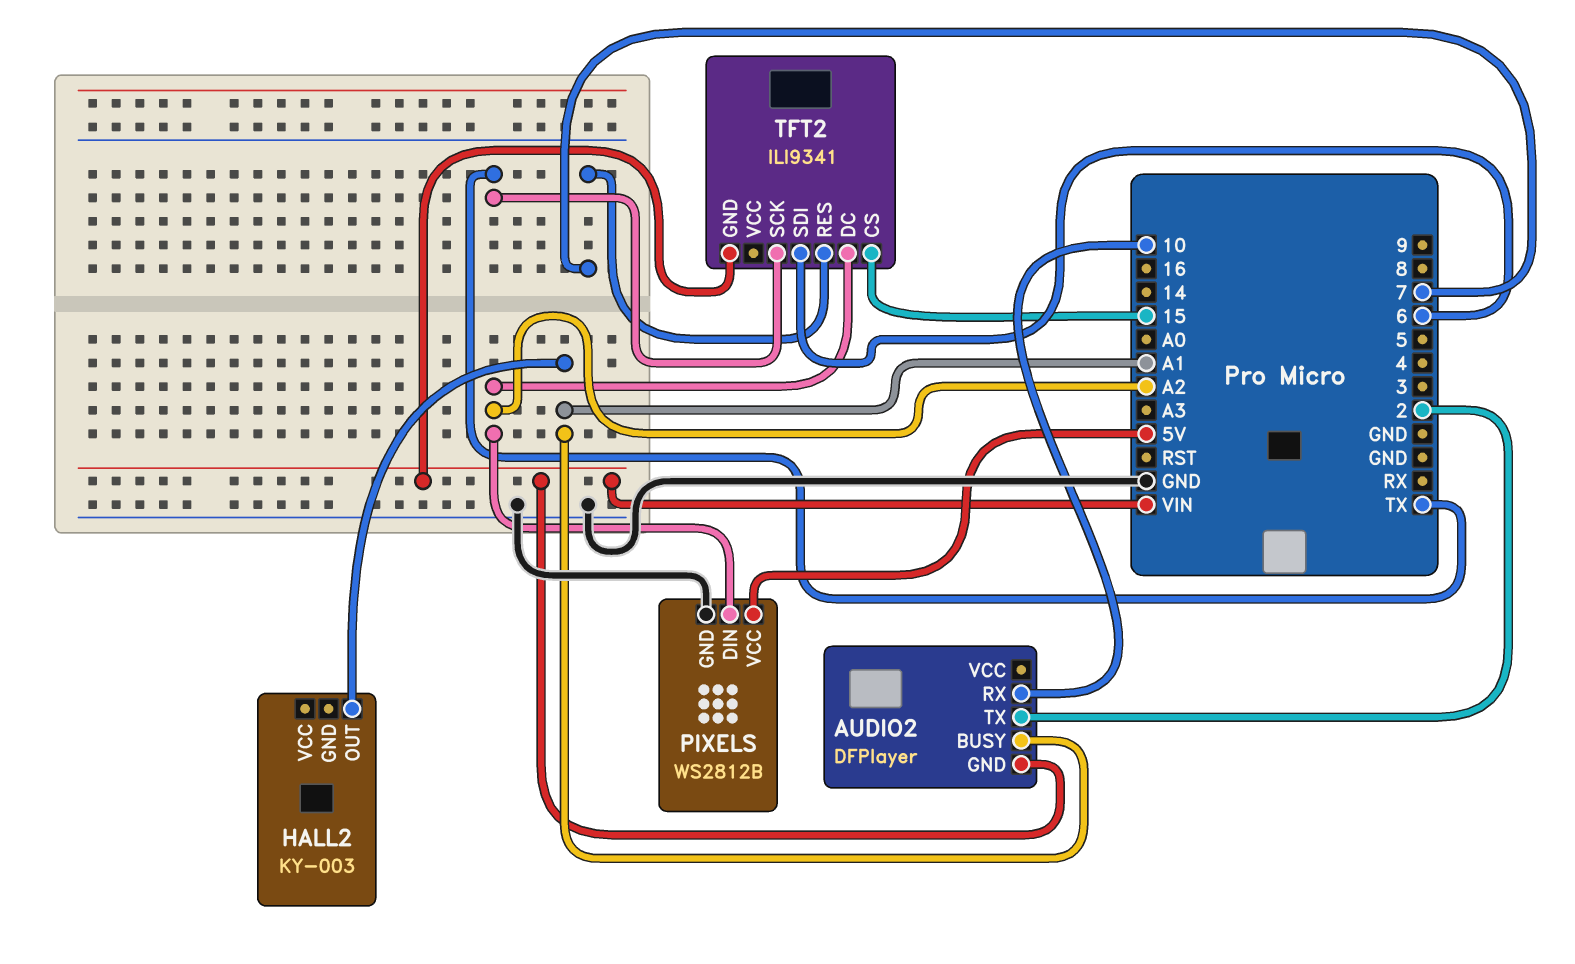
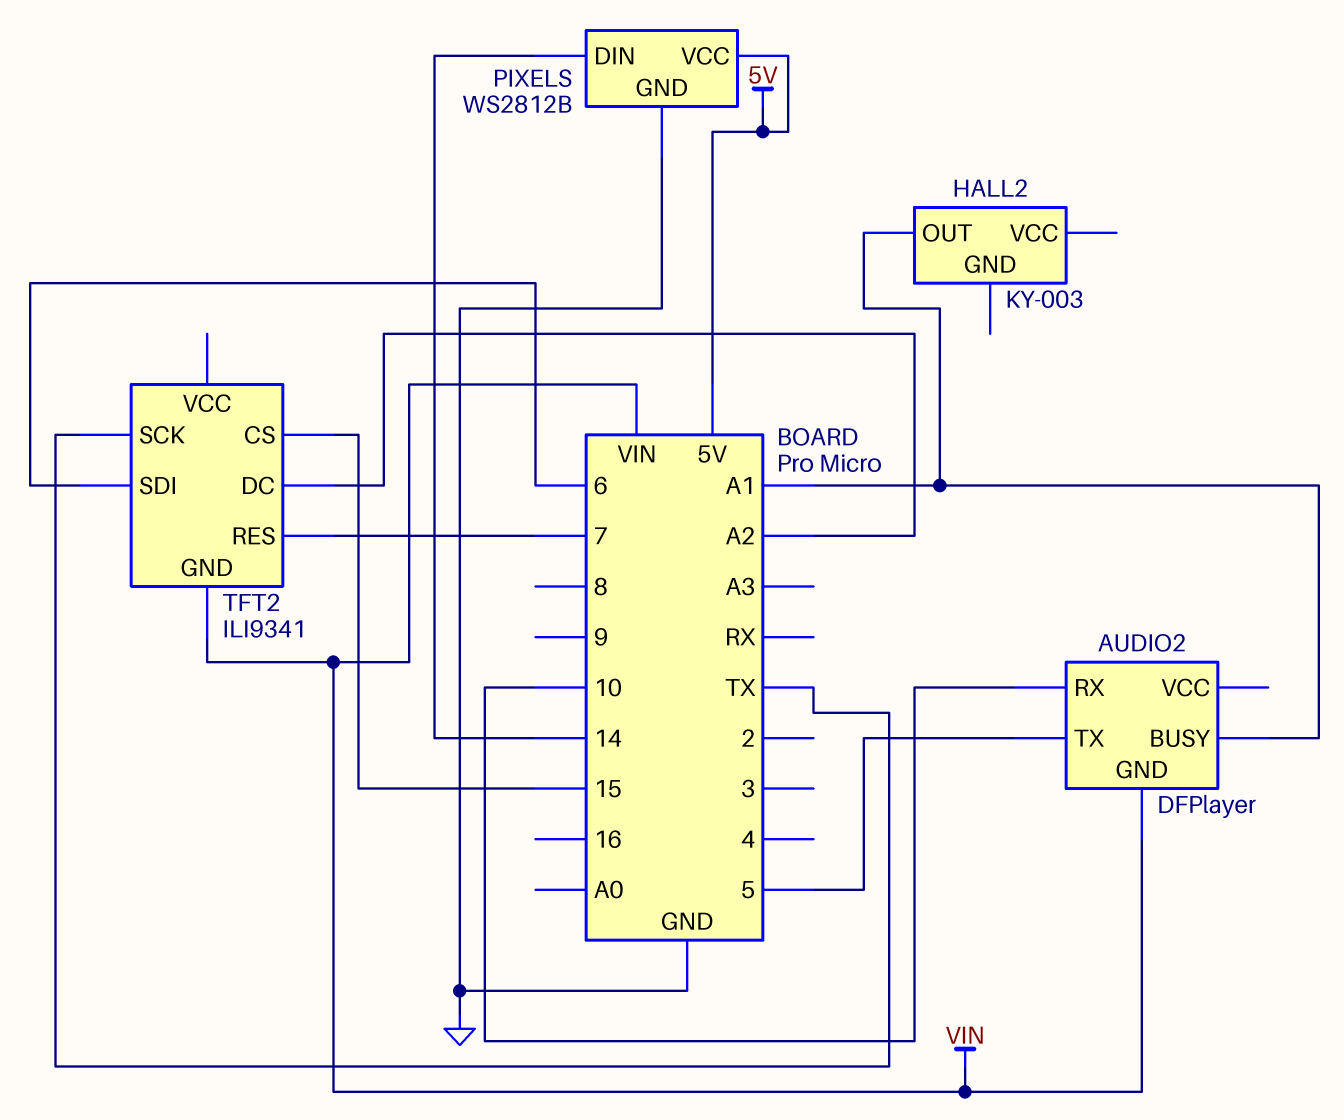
AUDIO2 pin TX: 2 -> 5
PIXELS pin DIN: A2 -> 14

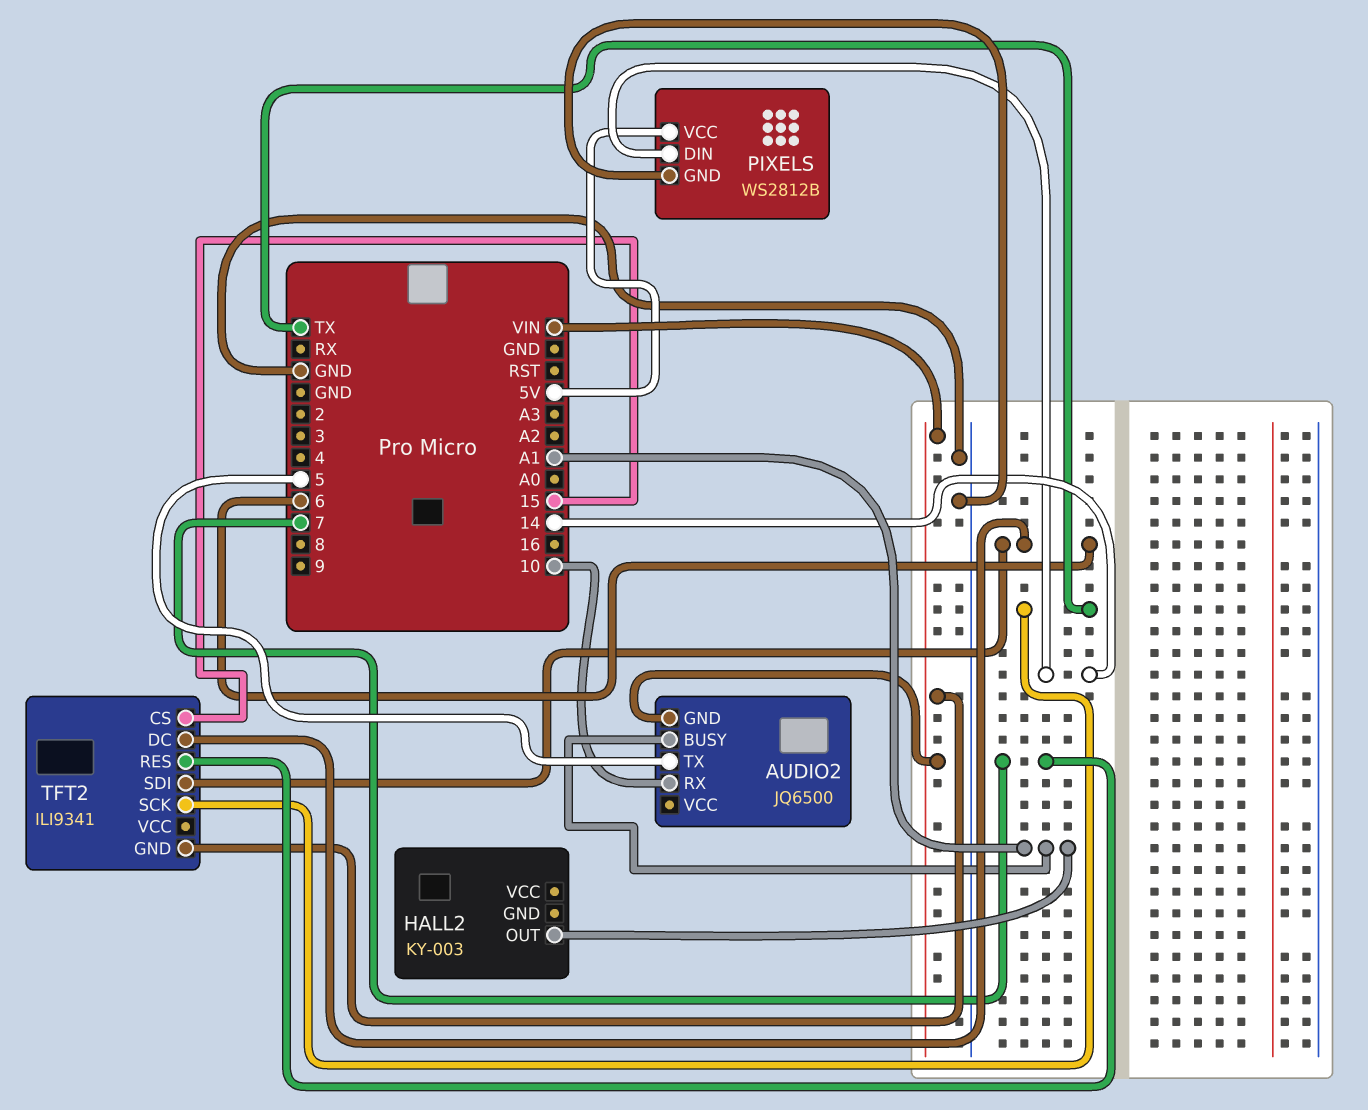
AUDIO2: DFPlayer -> JQ6500
TFT2 pin DC: A2 -> 6

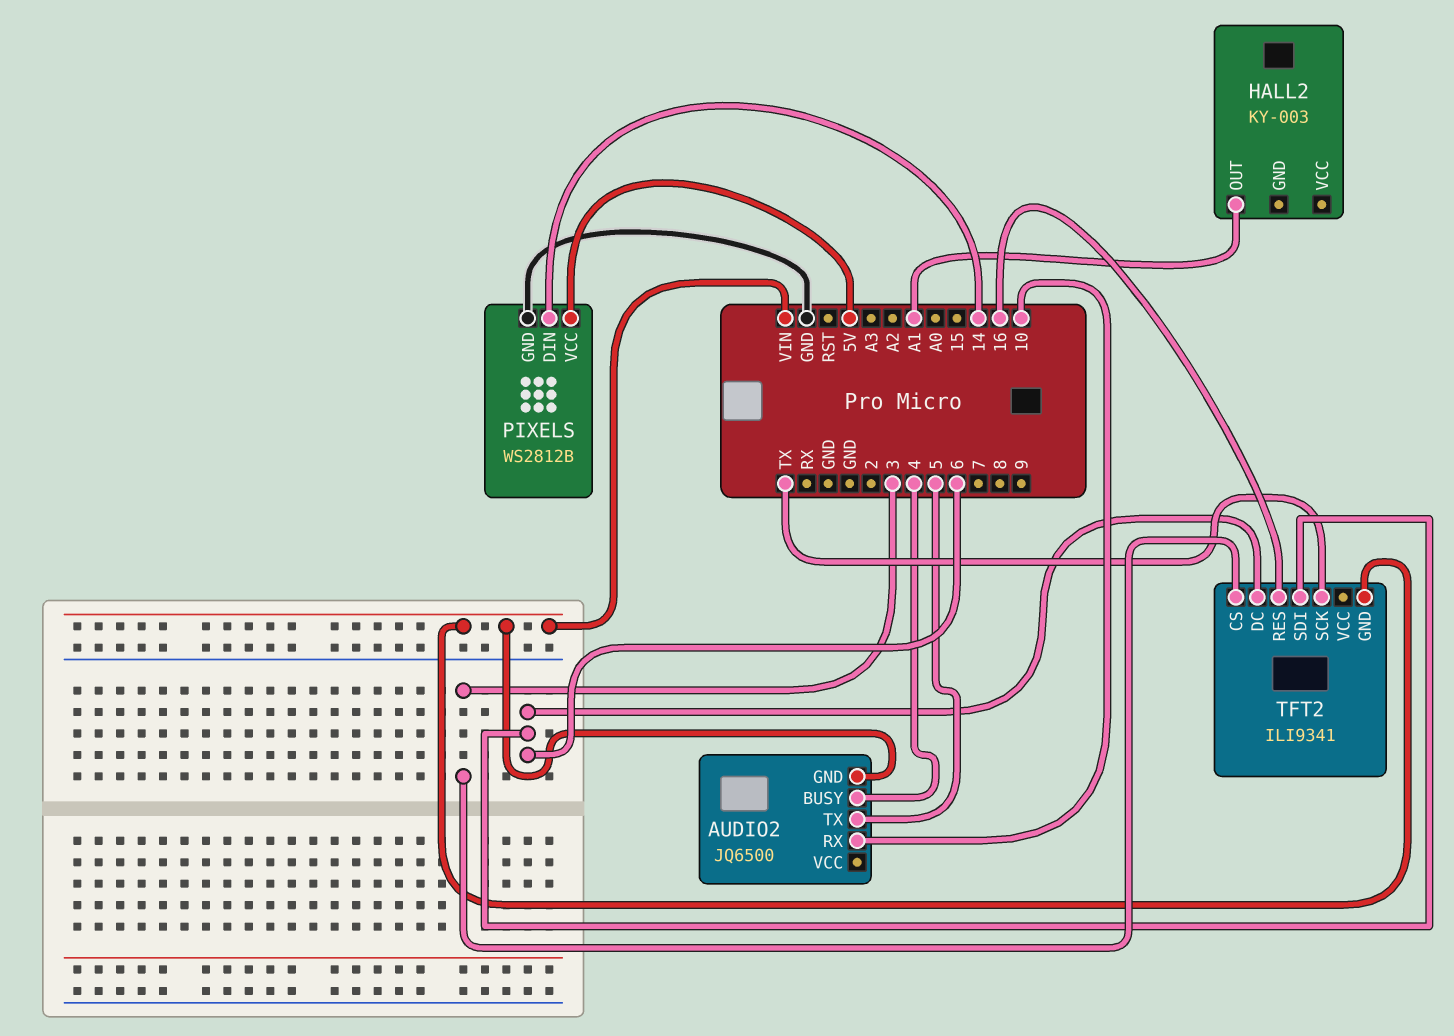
AUDIO2 pin BUSY: A1 -> 4
TFT2 pin CS: 15 -> 3
TFT2 pin RES: 7 -> 16

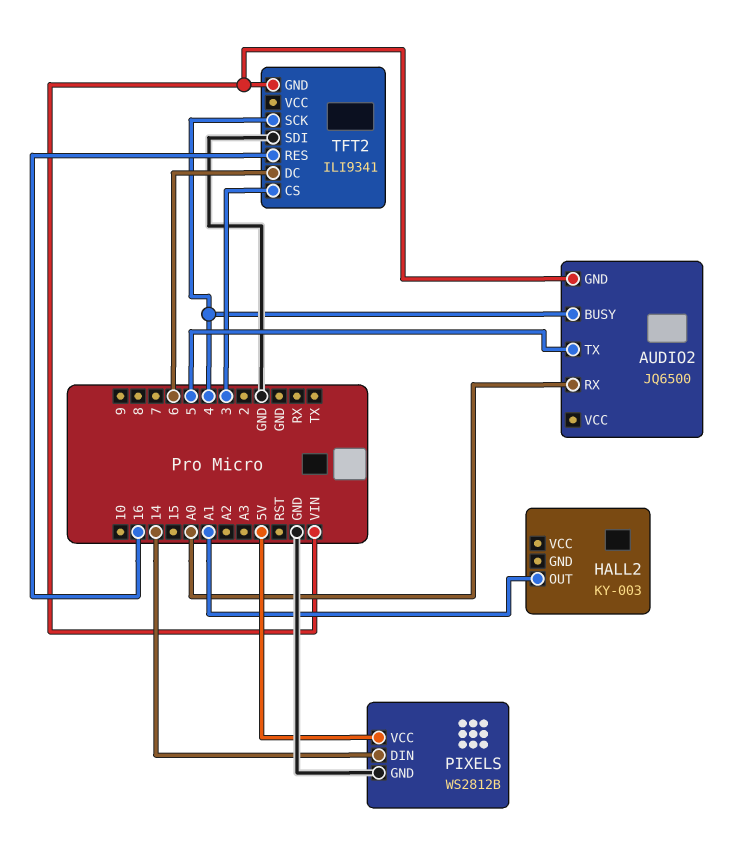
AUDIO2 pin RX: 10 -> A0
TFT2 pin SCK: TX -> 4
TFT2 pin SDI: 6 -> GND

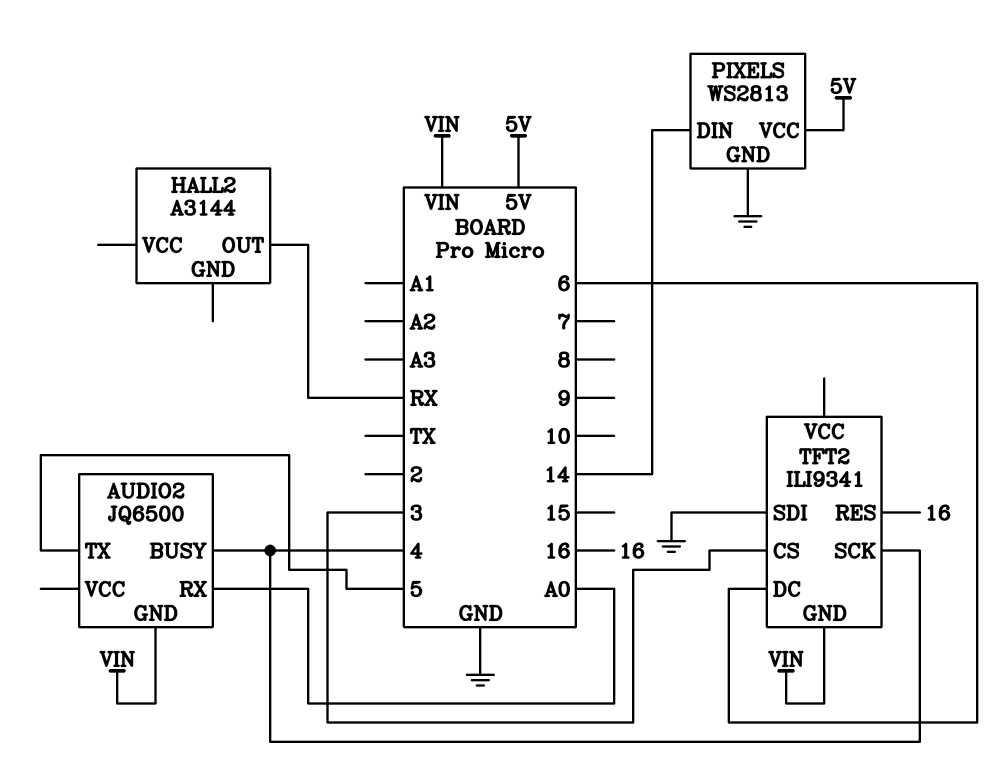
HALL2: KY-003 -> A3144
HALL2 pin OUT: A1 -> RX
PIXELS: WS2812B -> WS2813

